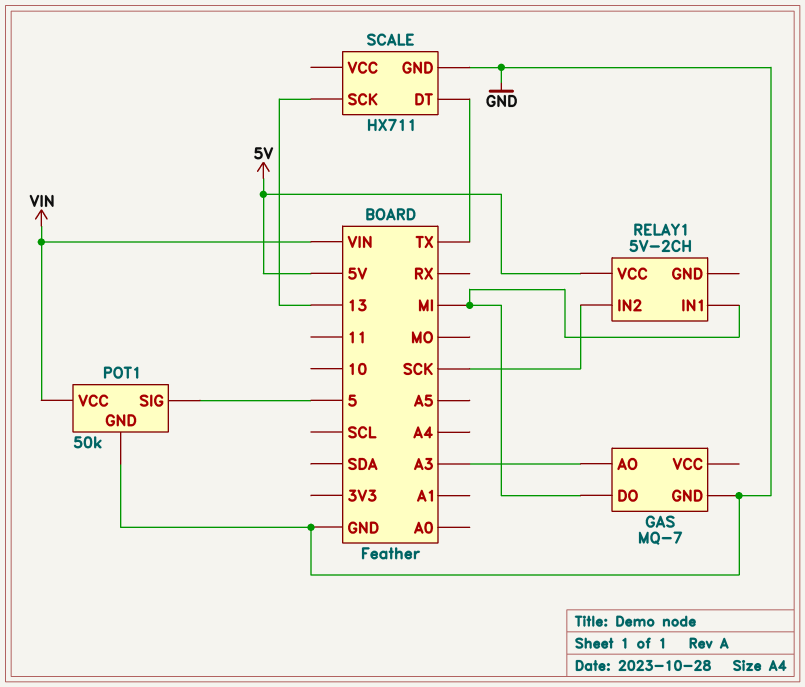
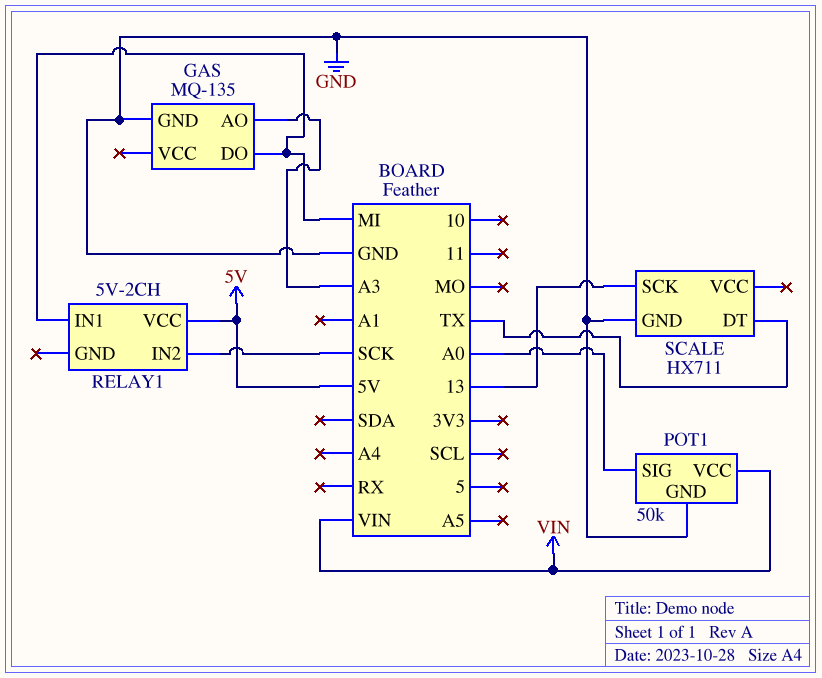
GAS: MQ-7 -> MQ-135
POT1 pin SIG: 5 -> A0

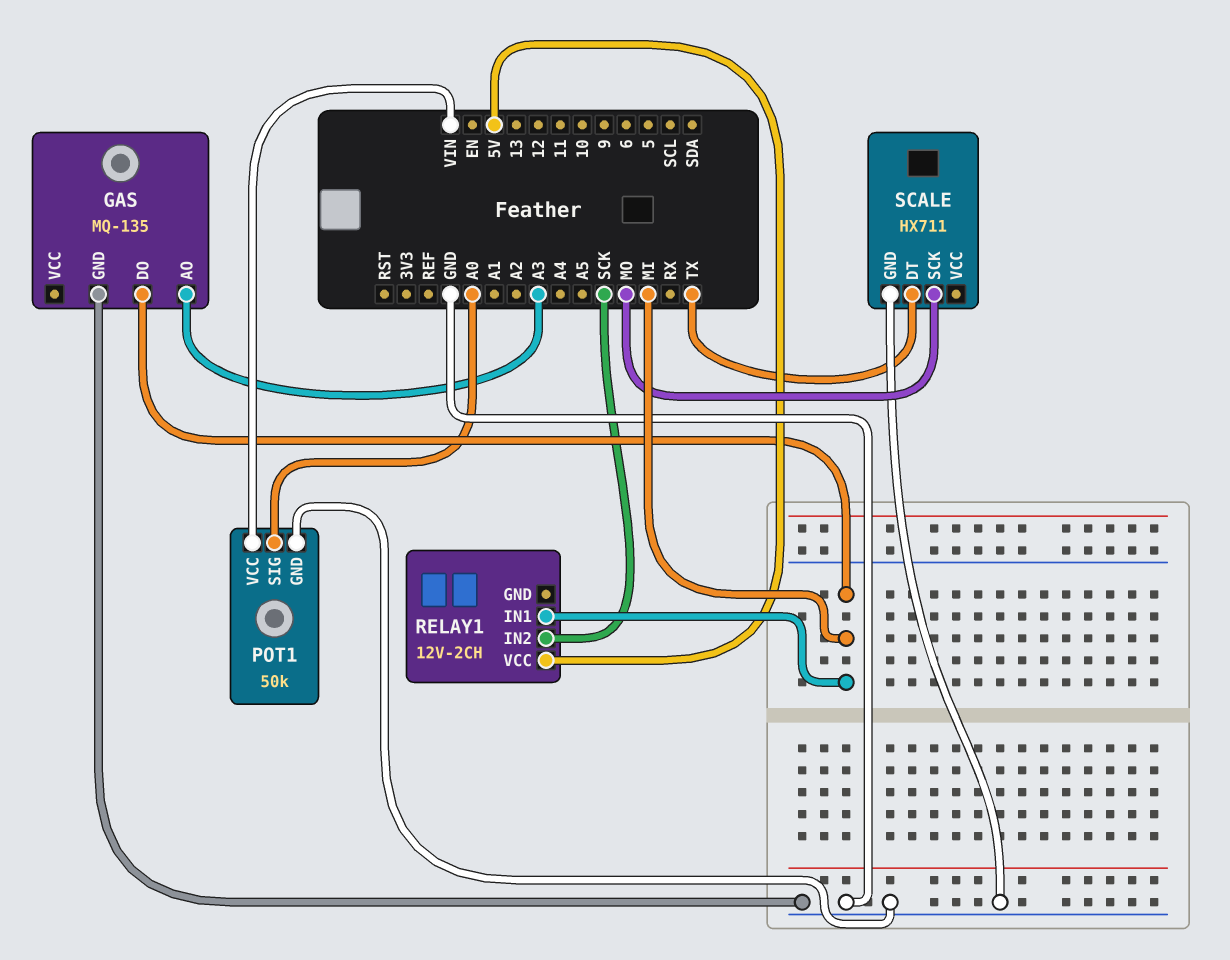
RELAY1: 5V-2CH -> 12V-2CH
SCALE pin SCK: 13 -> MO

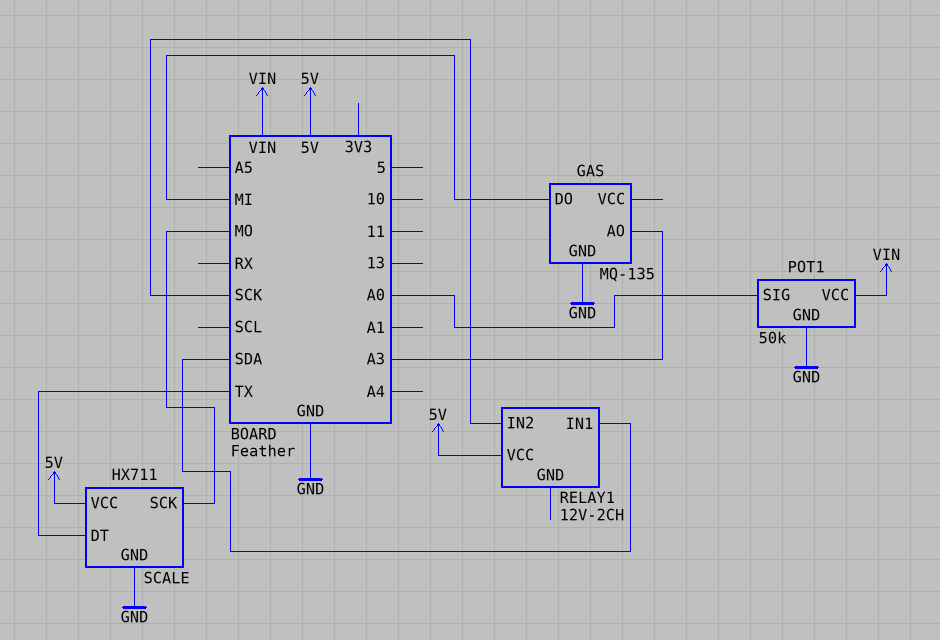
RELAY1 pin IN1: MI -> SDA
SCALE pin VCC: none -> 5V

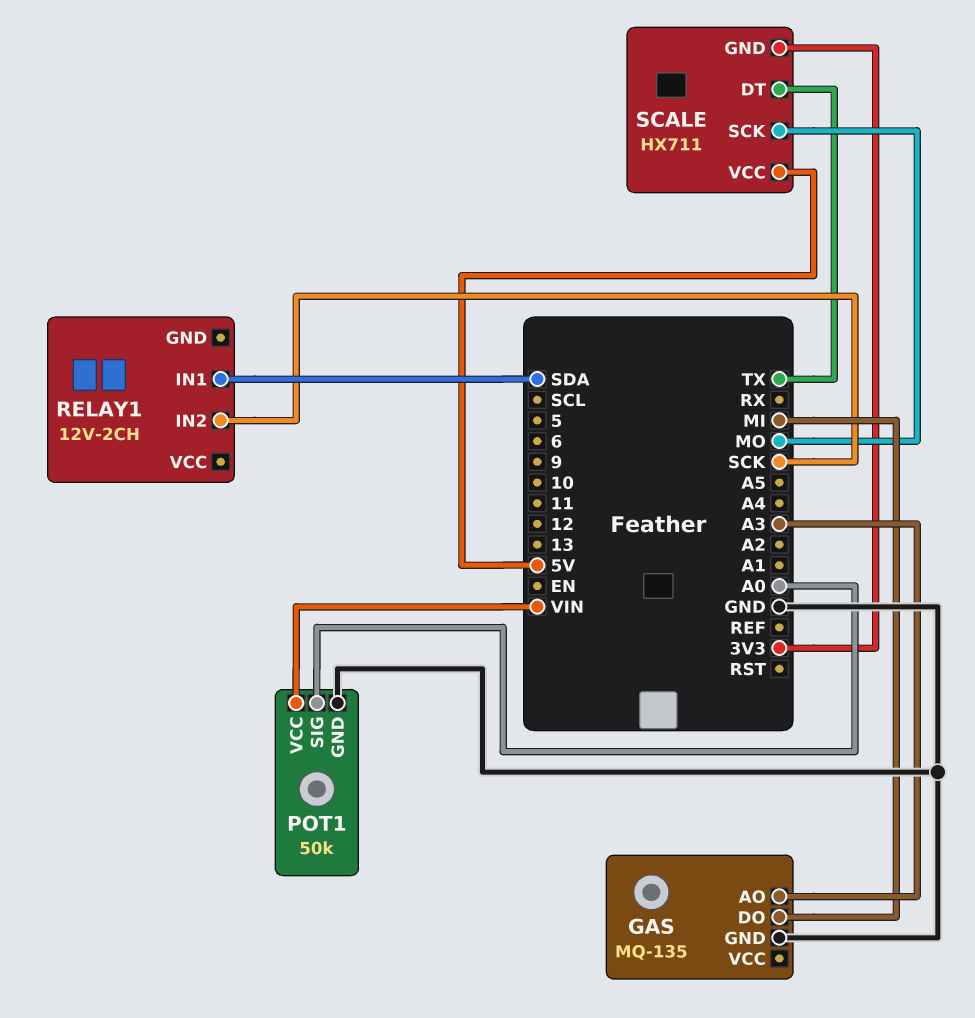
RELAY1 pin VCC: 5V -> none
SCALE pin GND: GND -> 3V3

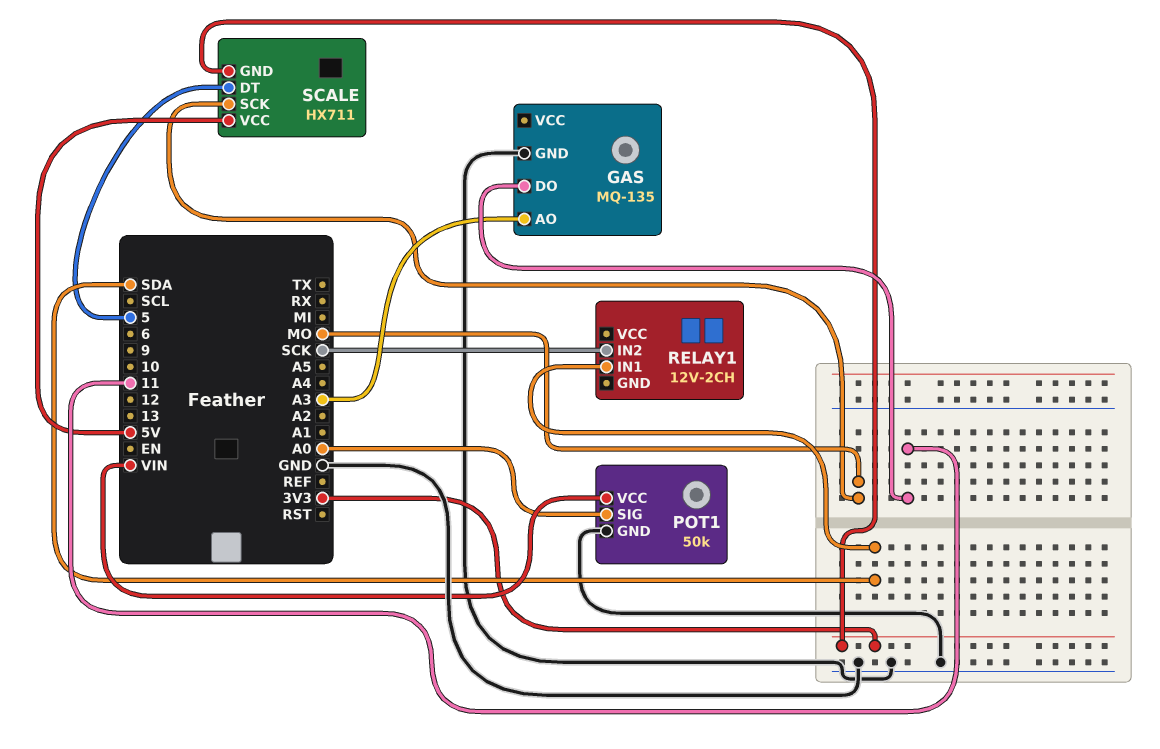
GAS pin DO: MI -> 11
SCALE pin DT: TX -> 5

